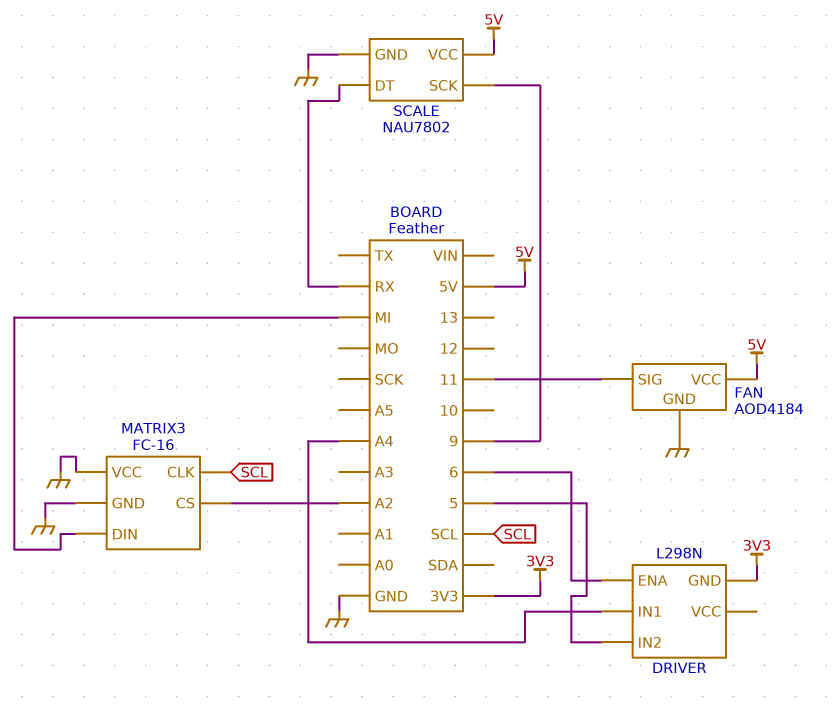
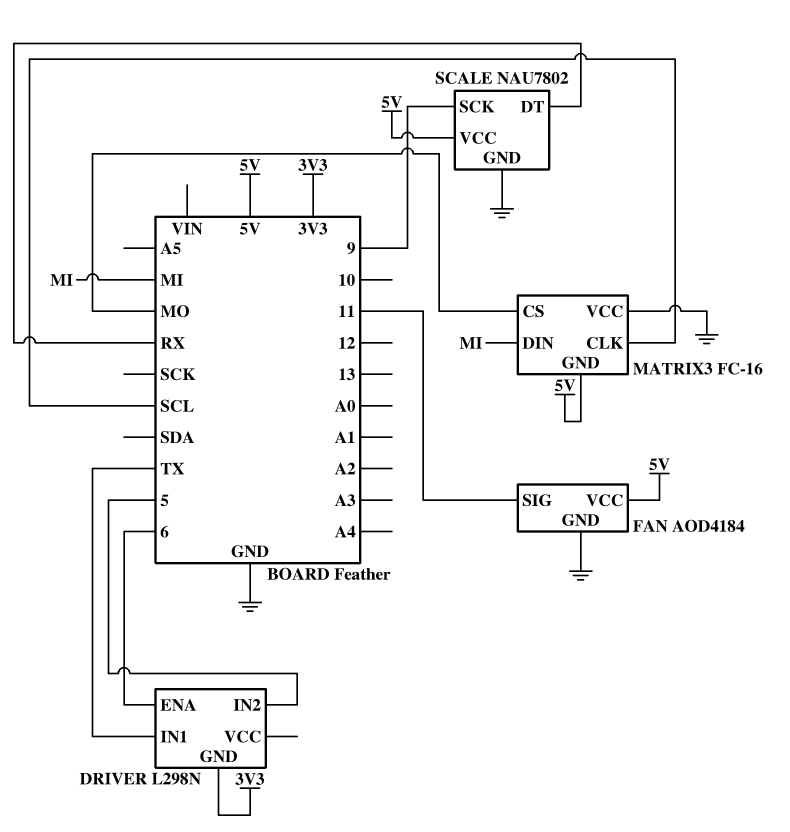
DRIVER pin IN1: A4 -> TX
MATRIX3 pin CS: A2 -> MO
MATRIX3 pin GND: GND -> 5V

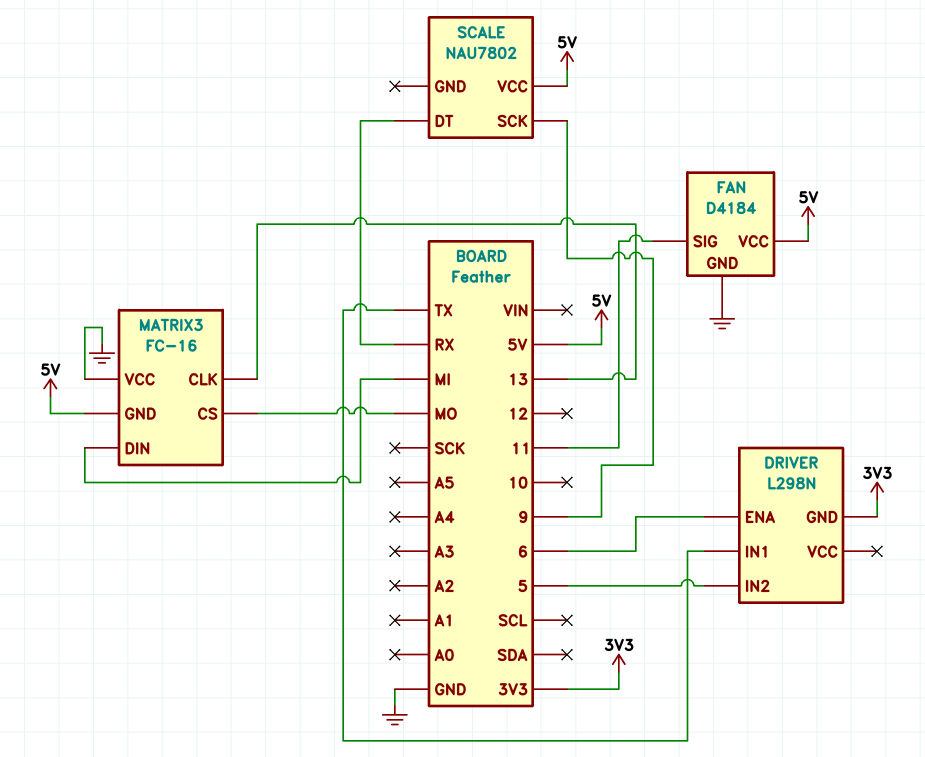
FAN: AOD4184 -> D4184
MATRIX3 pin CLK: SCL -> 13
SCALE pin GND: GND -> none

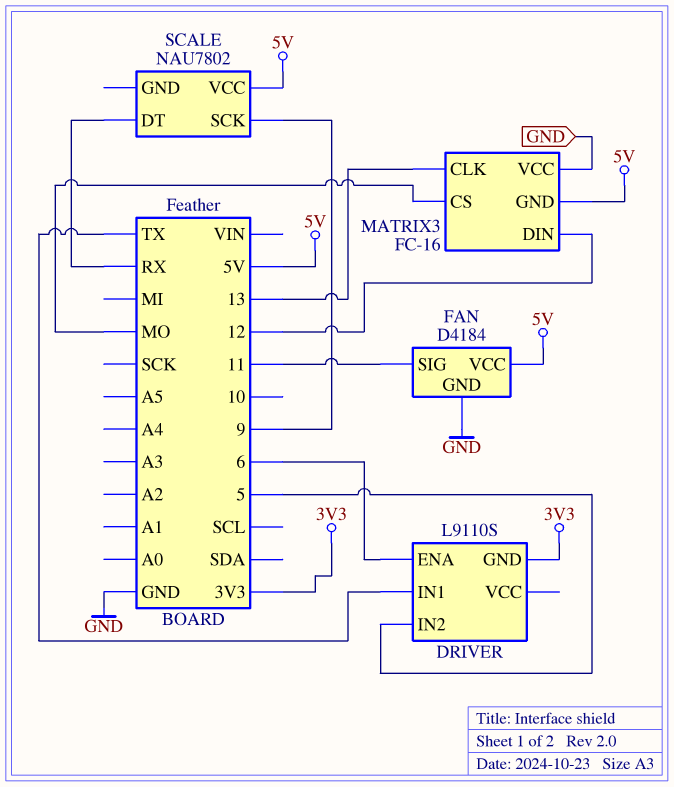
DRIVER: L298N -> L9110S
MATRIX3 pin DIN: MI -> 12

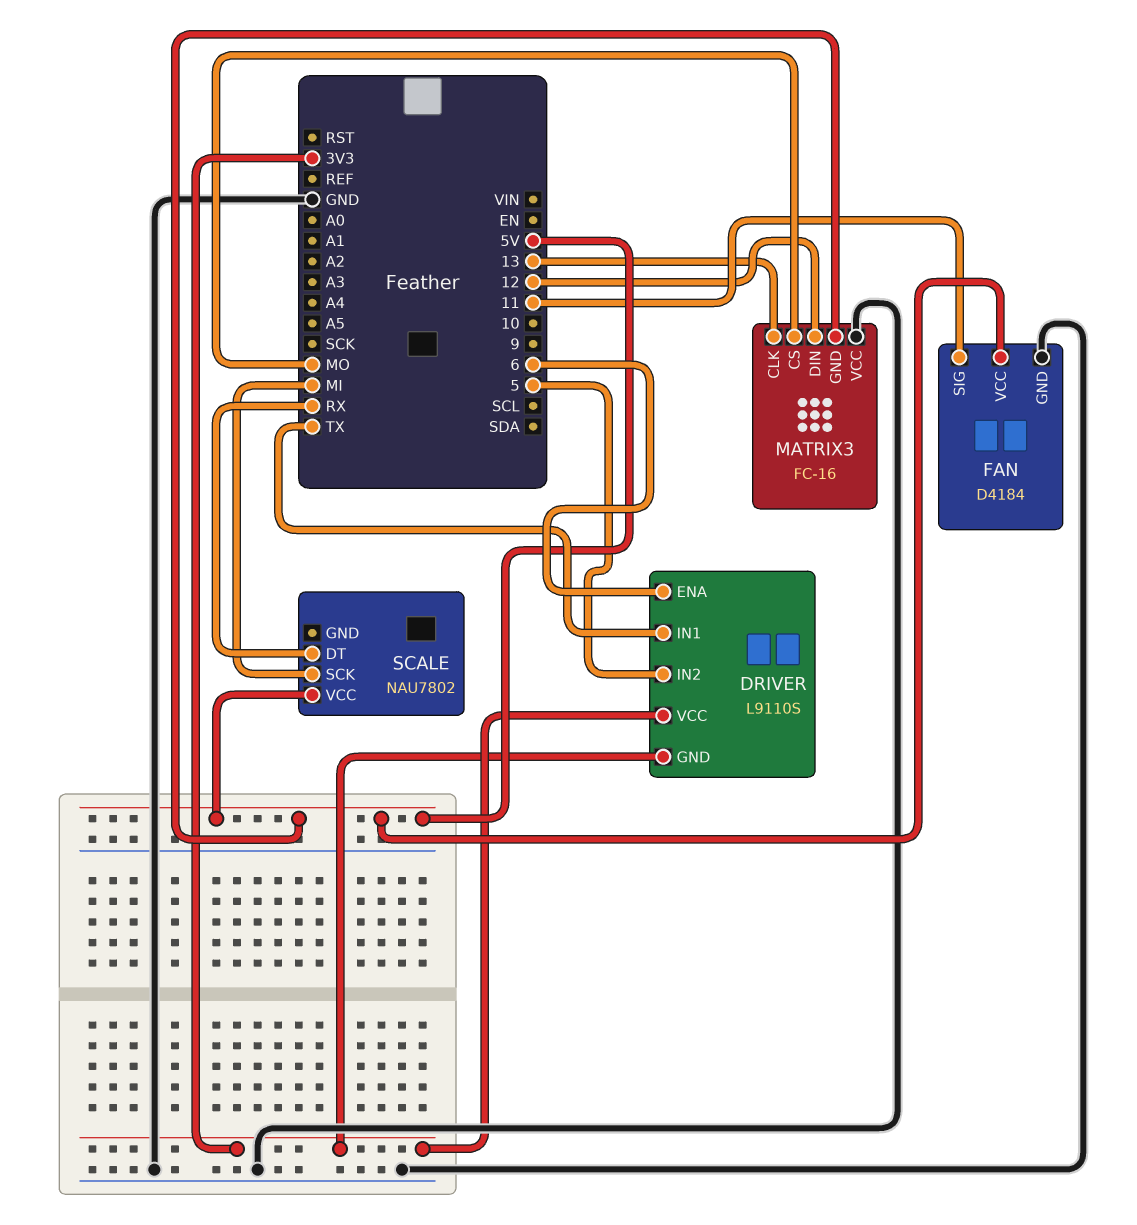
DRIVER pin VCC: none -> 3V3
SCALE pin SCK: 9 -> MI

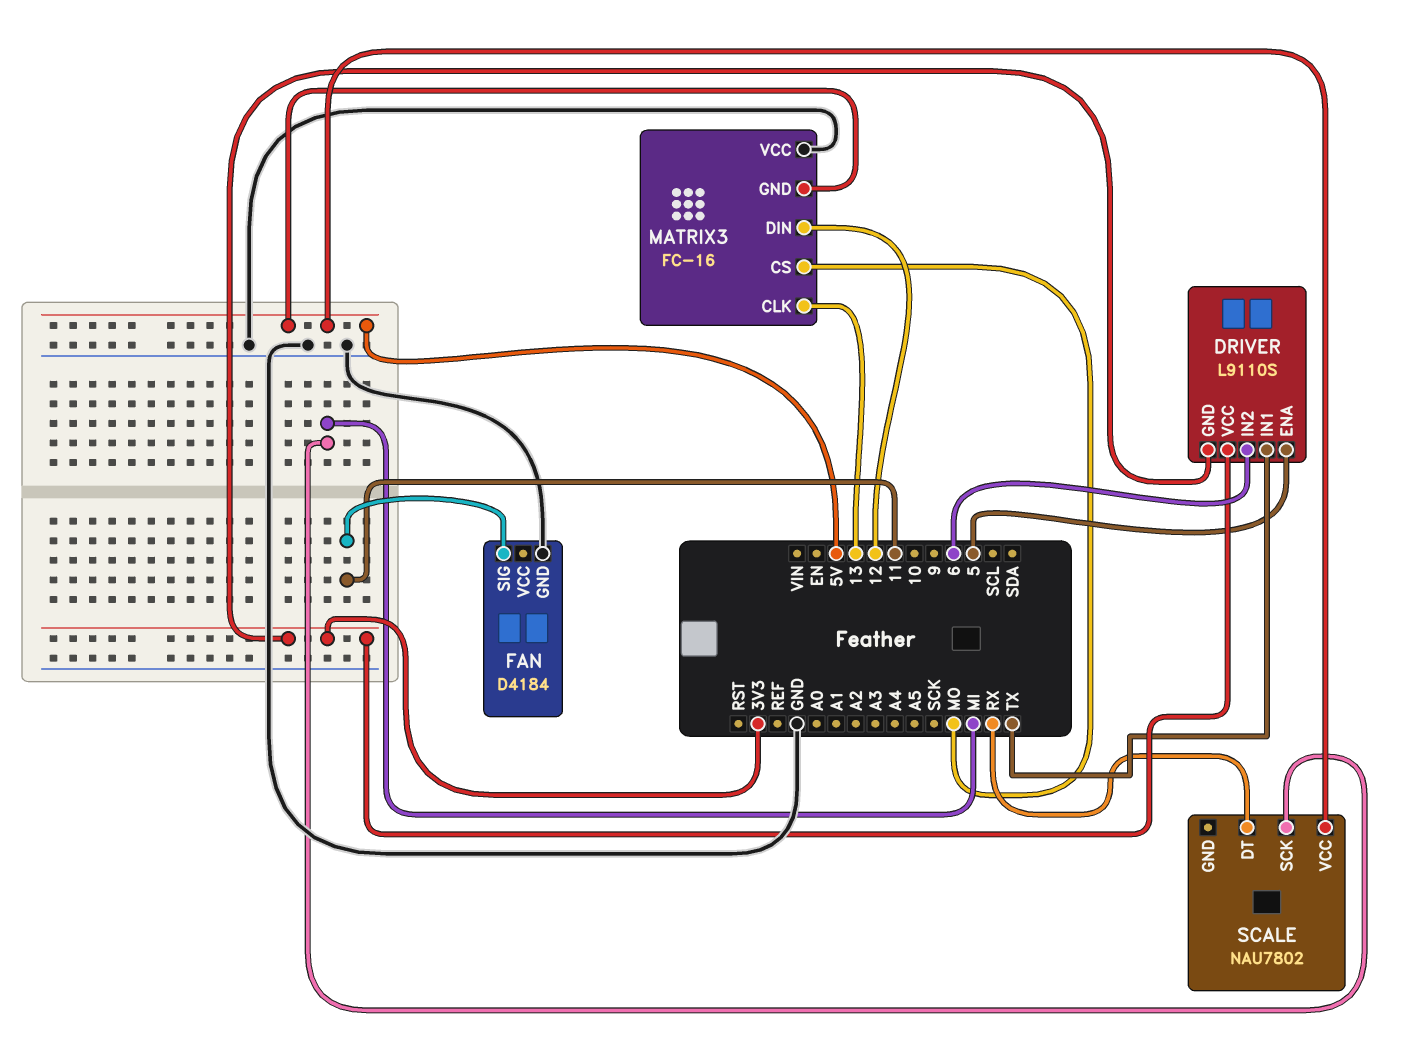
DRIVER pin ENA: 6 -> 5
DRIVER pin IN2: 5 -> 6
FAN pin VCC: 5V -> none

